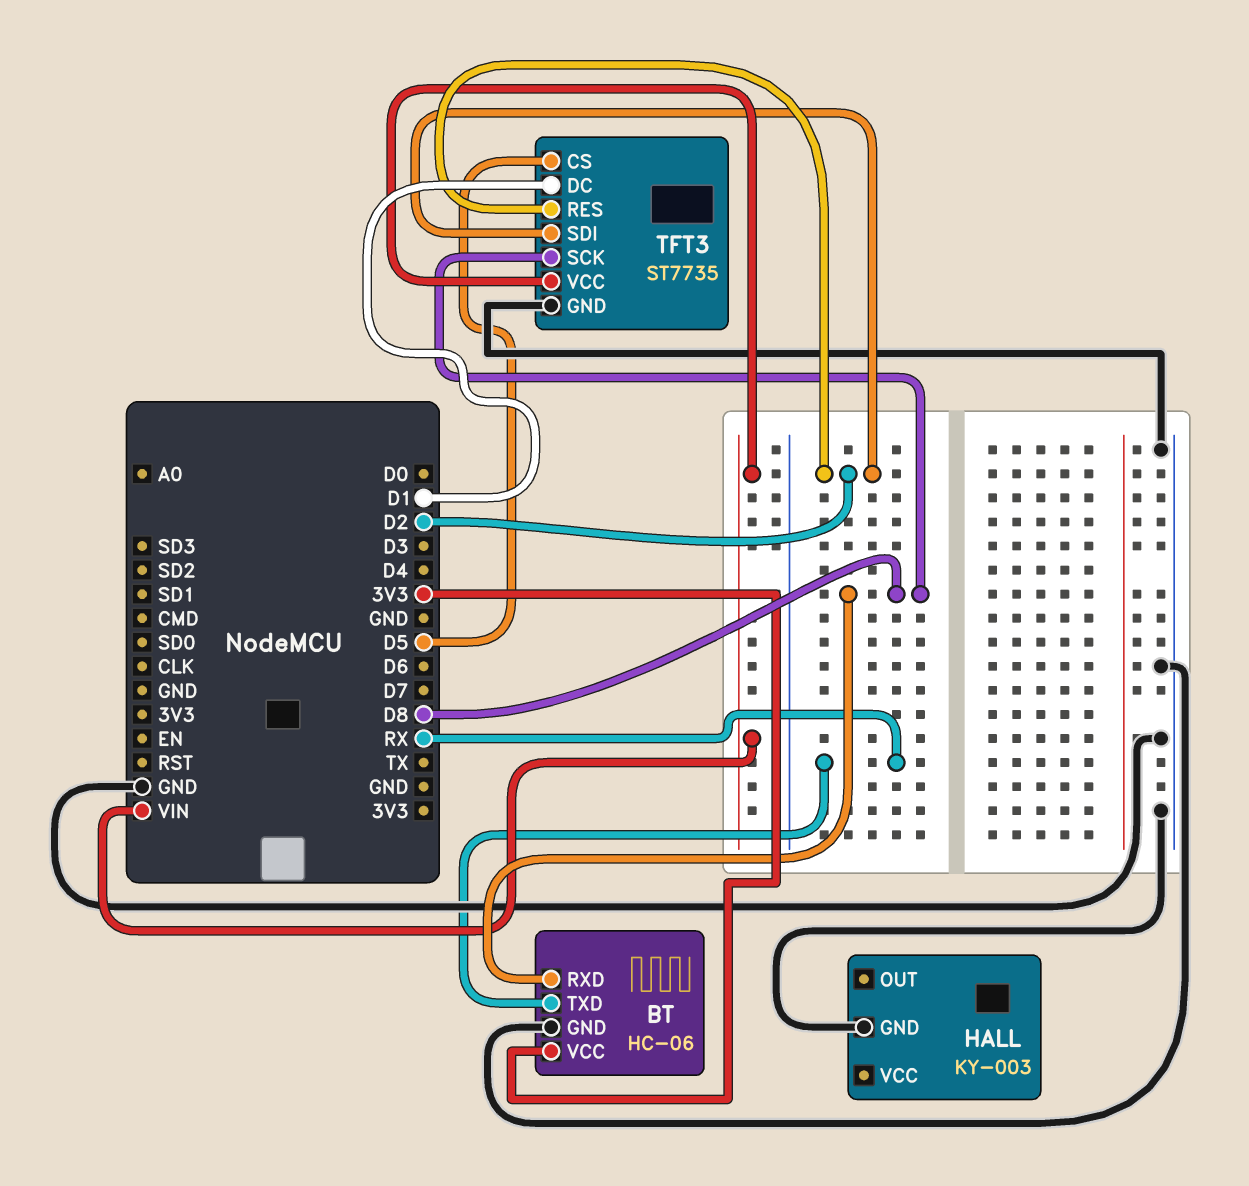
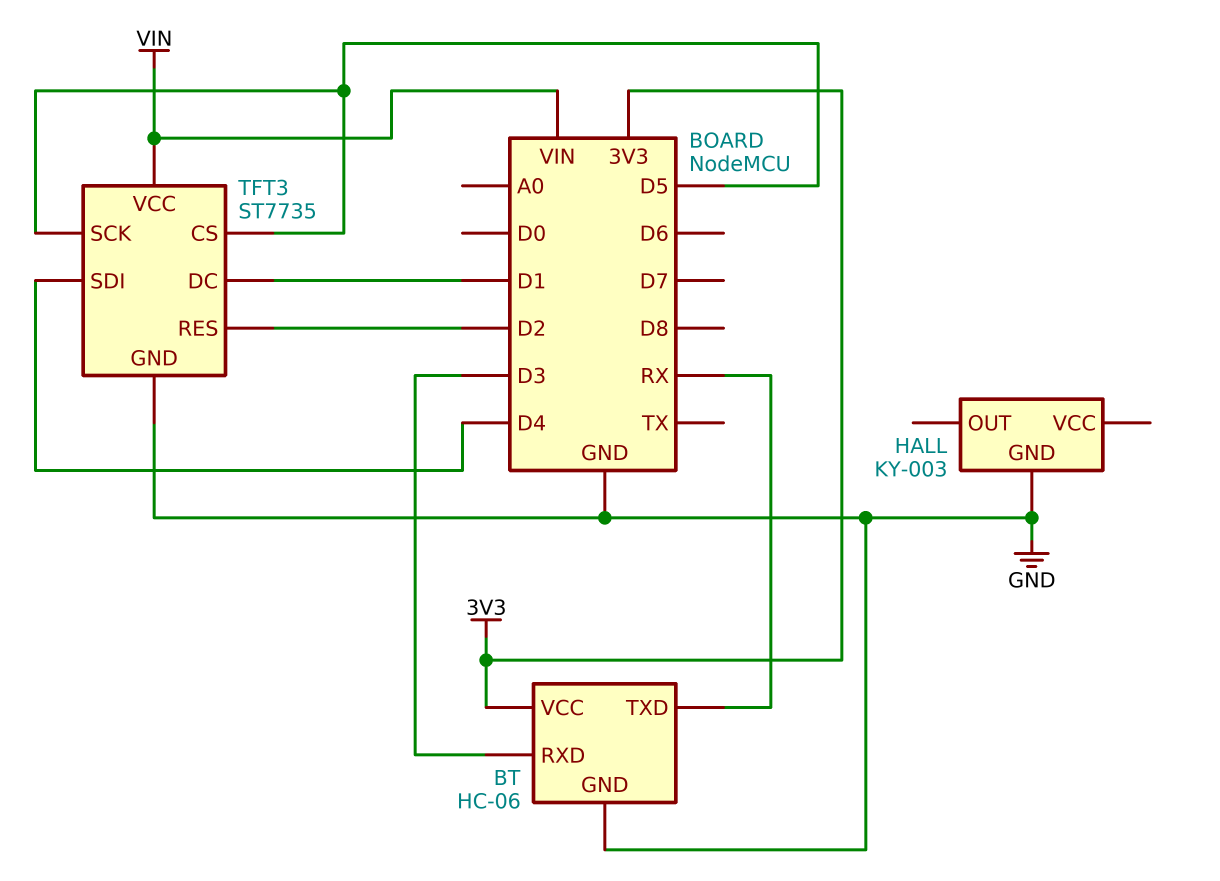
BT pin RXD: D8 -> D3
TFT3 pin SCK: D8 -> D5
TFT3 pin SDI: D2 -> D4

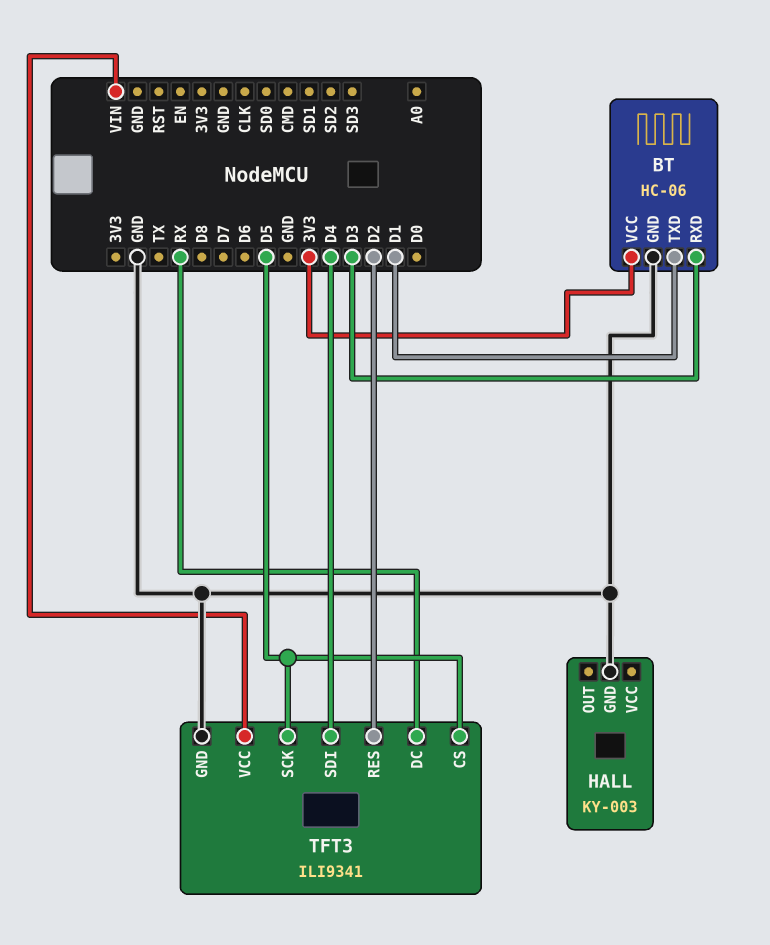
BT pin TXD: RX -> D1
TFT3: ST7735 -> ILI9341
TFT3 pin DC: D1 -> RX

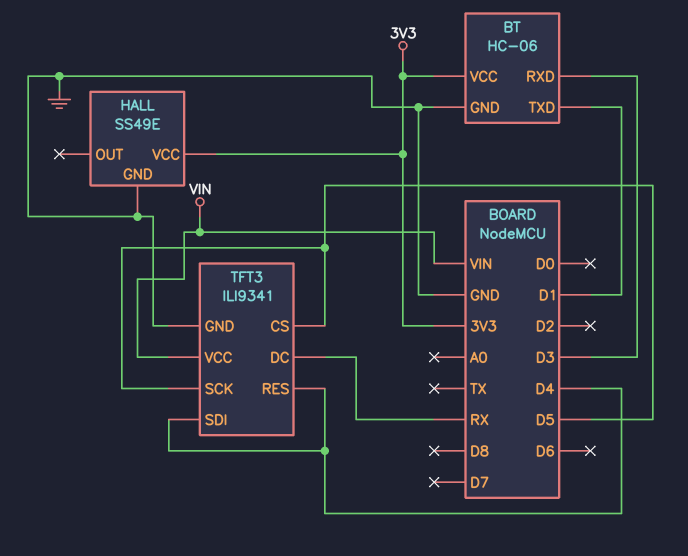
HALL: KY-003 -> SS49E
HALL pin VCC: none -> 3V3
TFT3 pin RES: D2 -> D4

